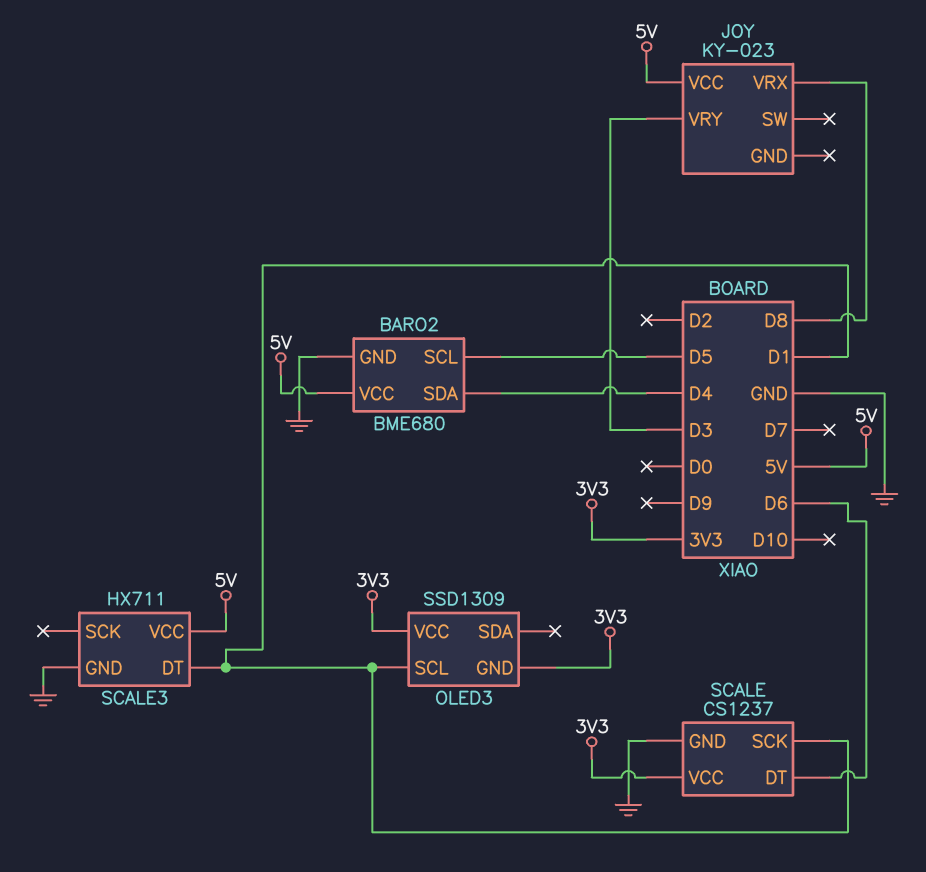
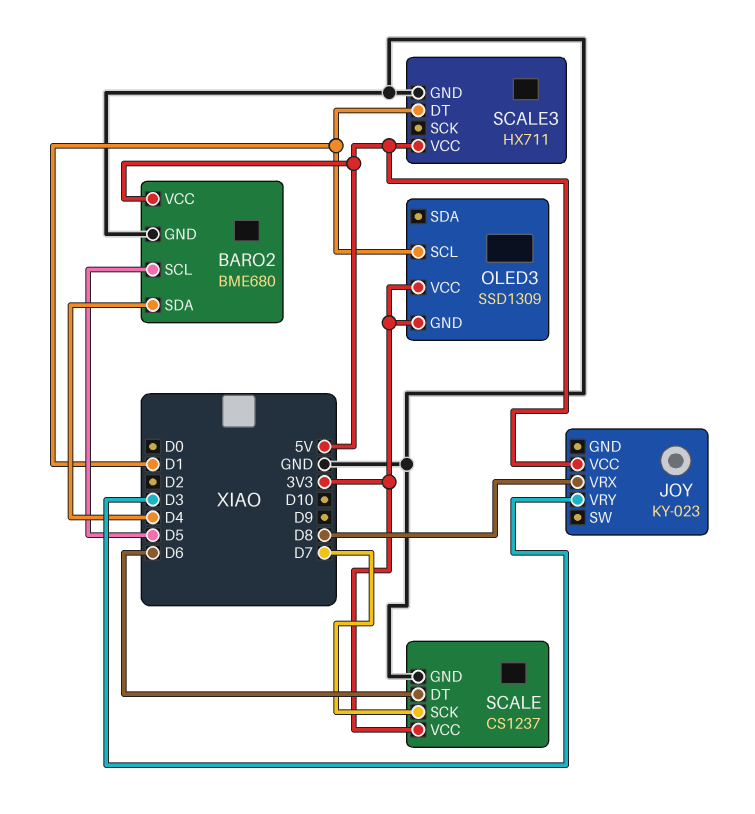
SCALE pin SCK: D1 -> D7

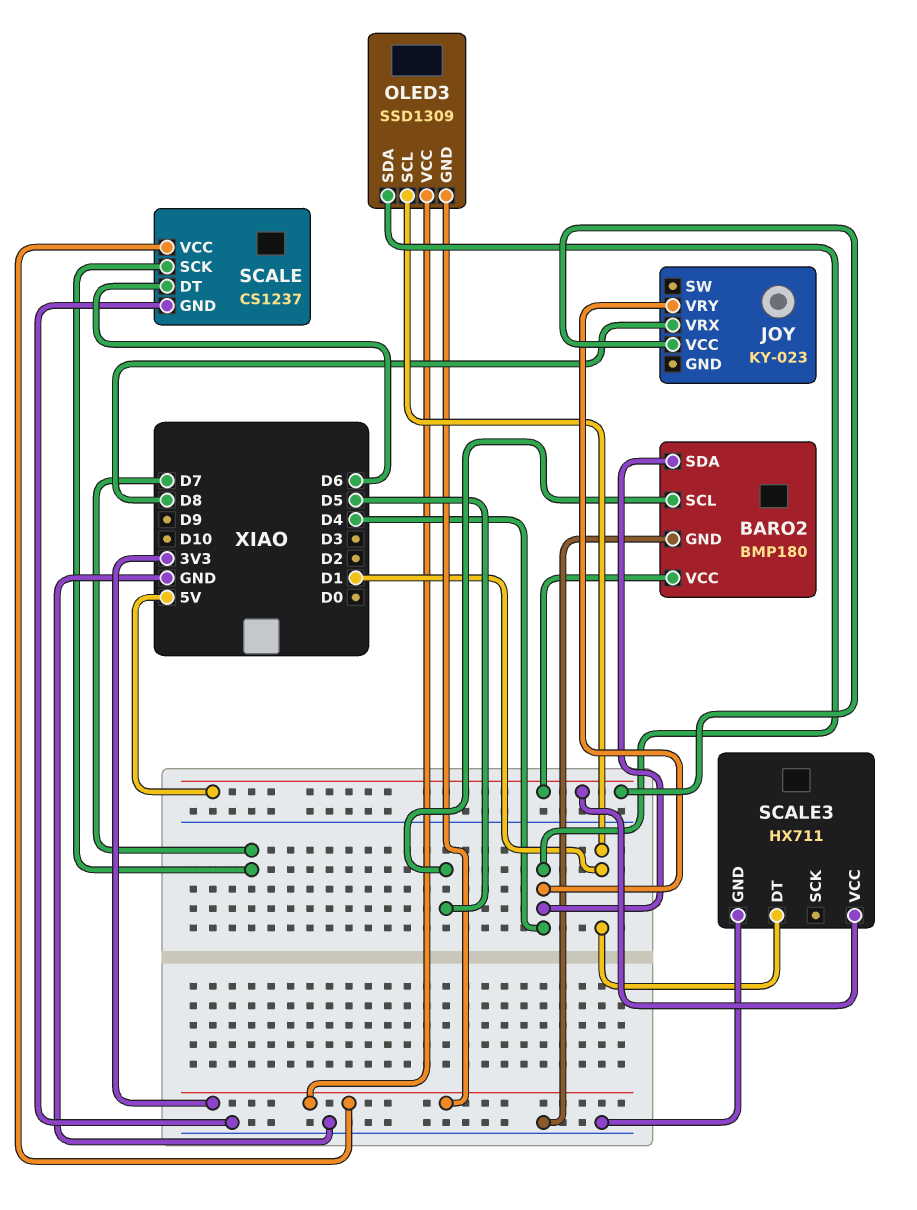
BARO2: BME680 -> BMP180
JOY pin VRY: D3 -> D4
OLED3 pin SDA: none -> D4

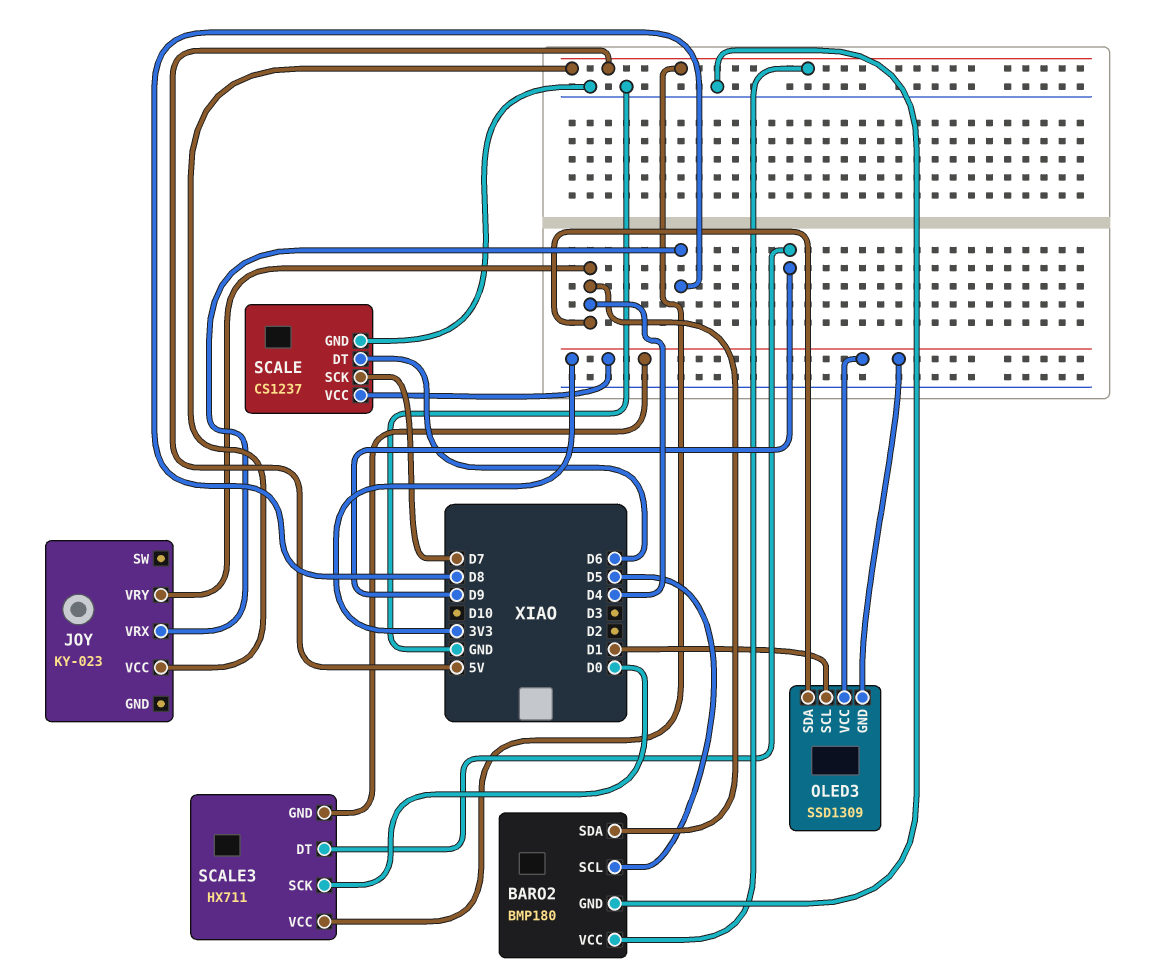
SCALE3 pin DT: D1 -> D9
SCALE3 pin GND: GND -> 3V3
SCALE3 pin SCK: none -> D0

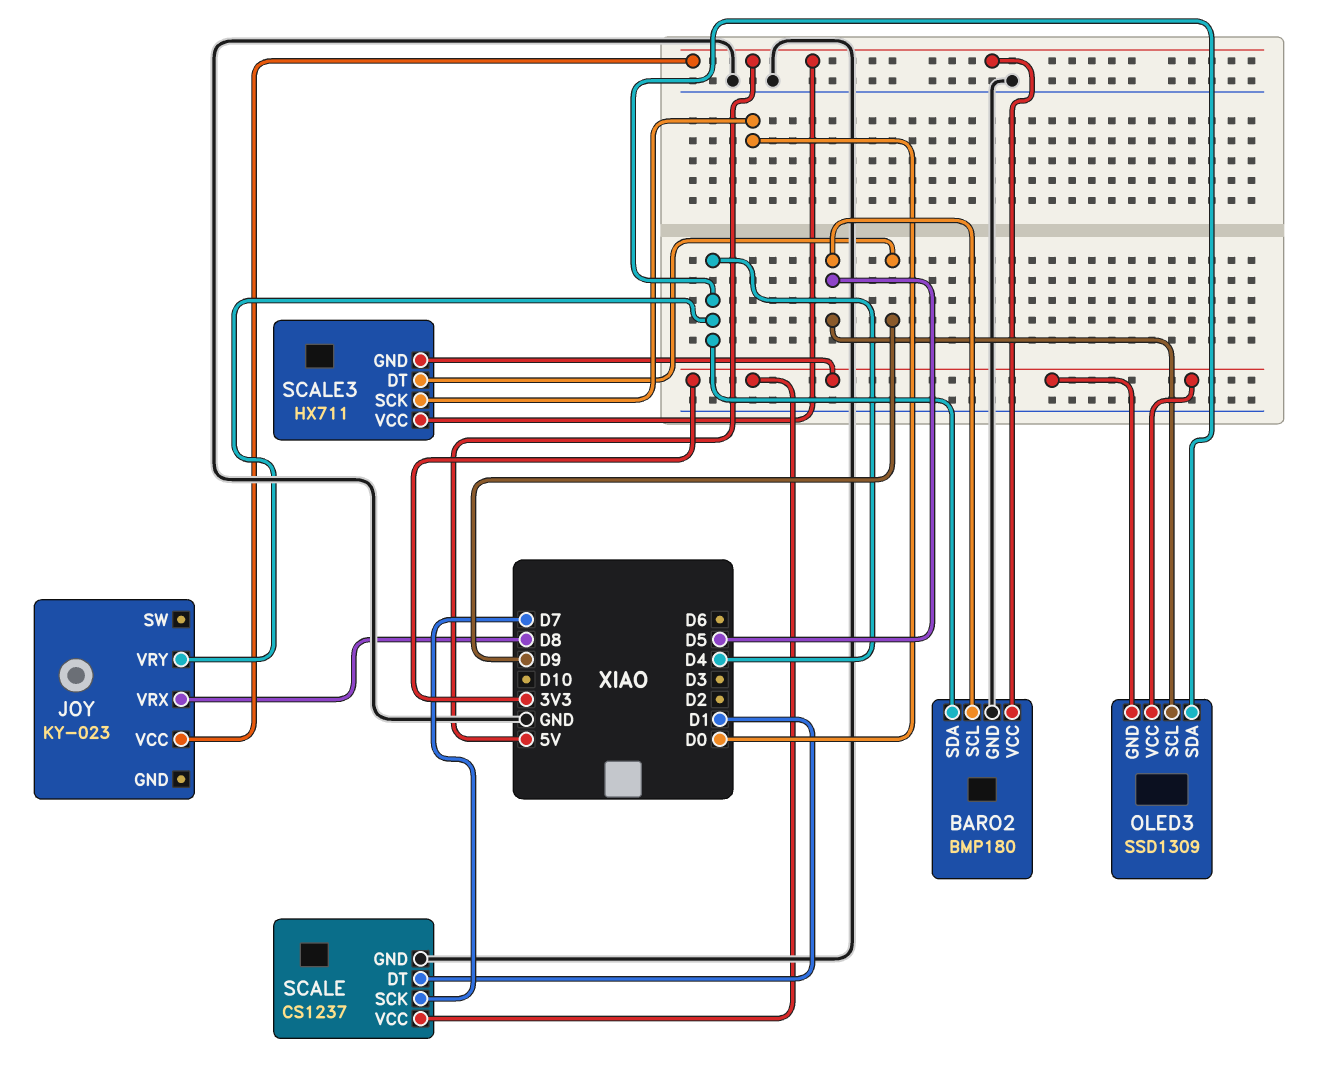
OLED3 pin SCL: D1 -> D5
SCALE pin DT: D6 -> D1

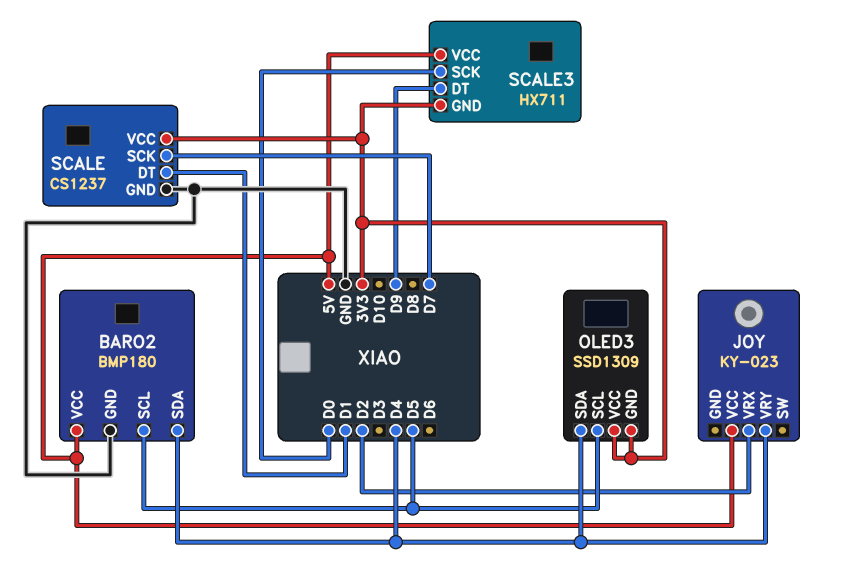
JOY pin VRX: D8 -> D2

